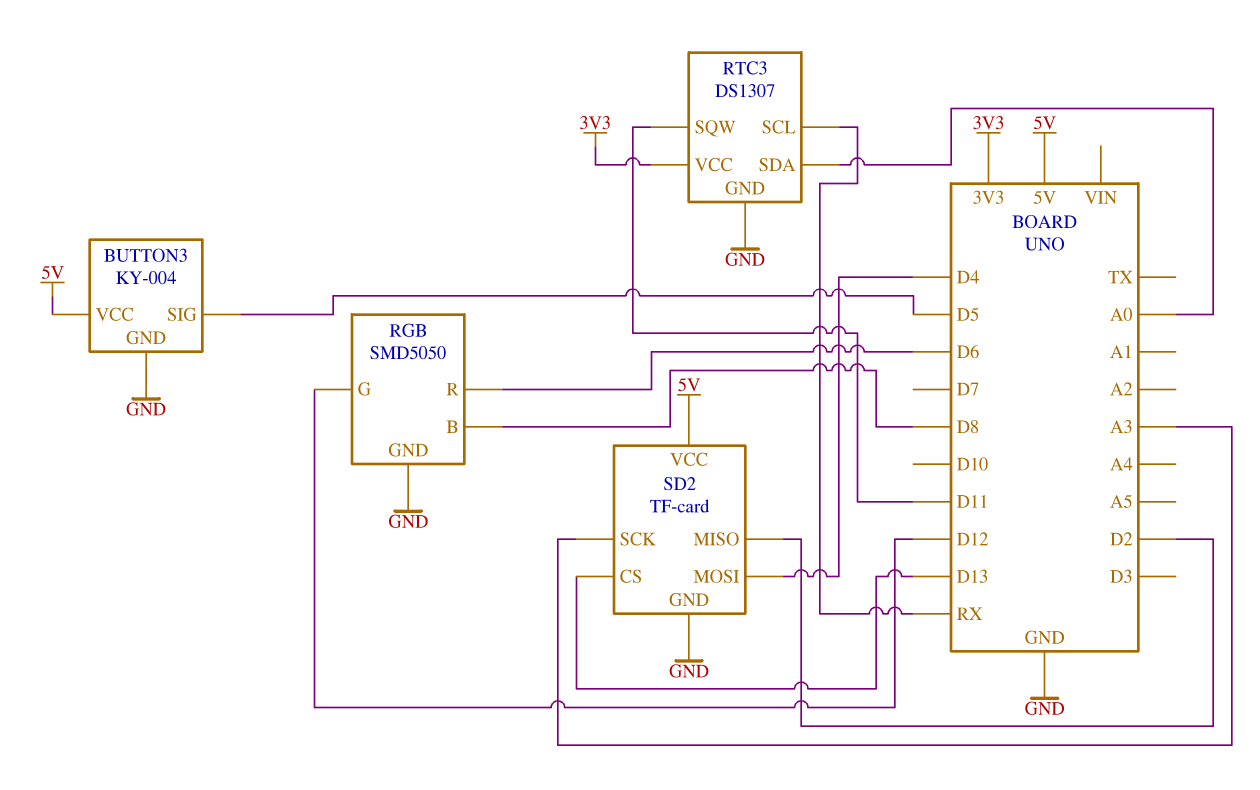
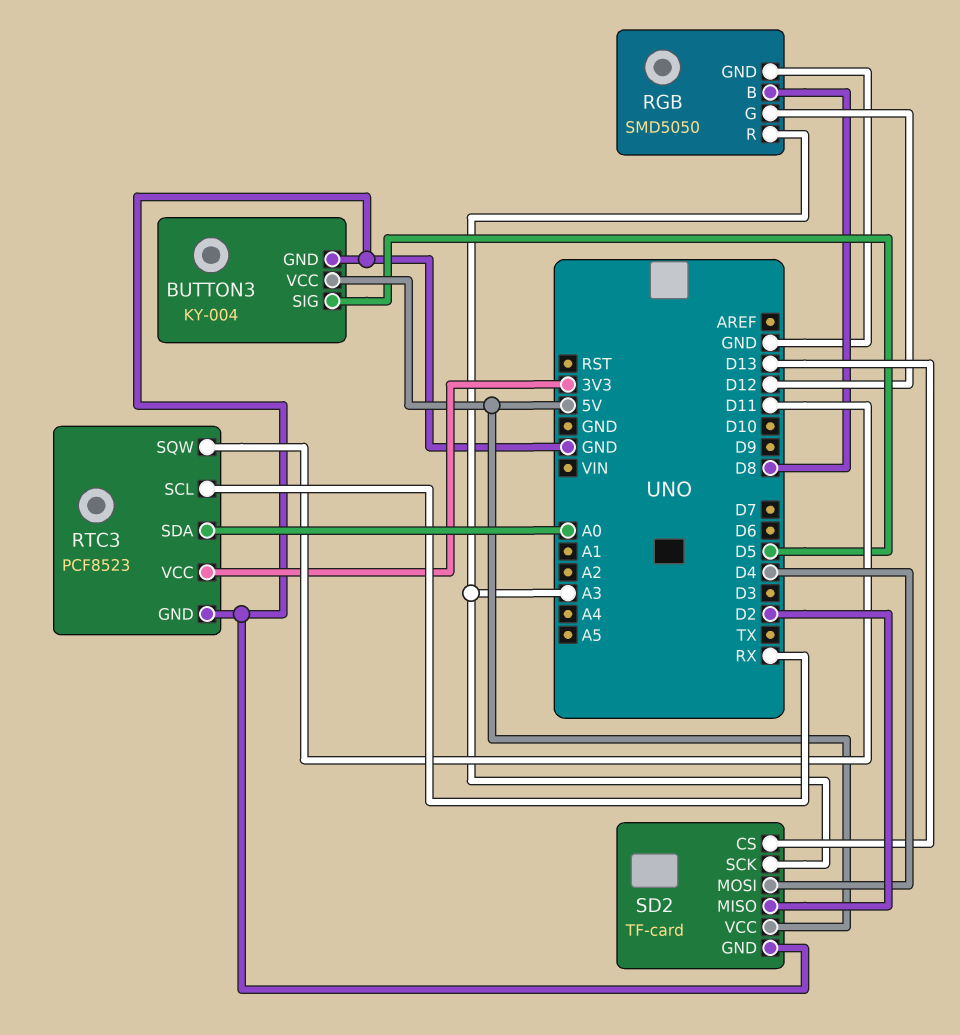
RGB pin R: D6 -> A3
RTC3: DS1307 -> PCF8523

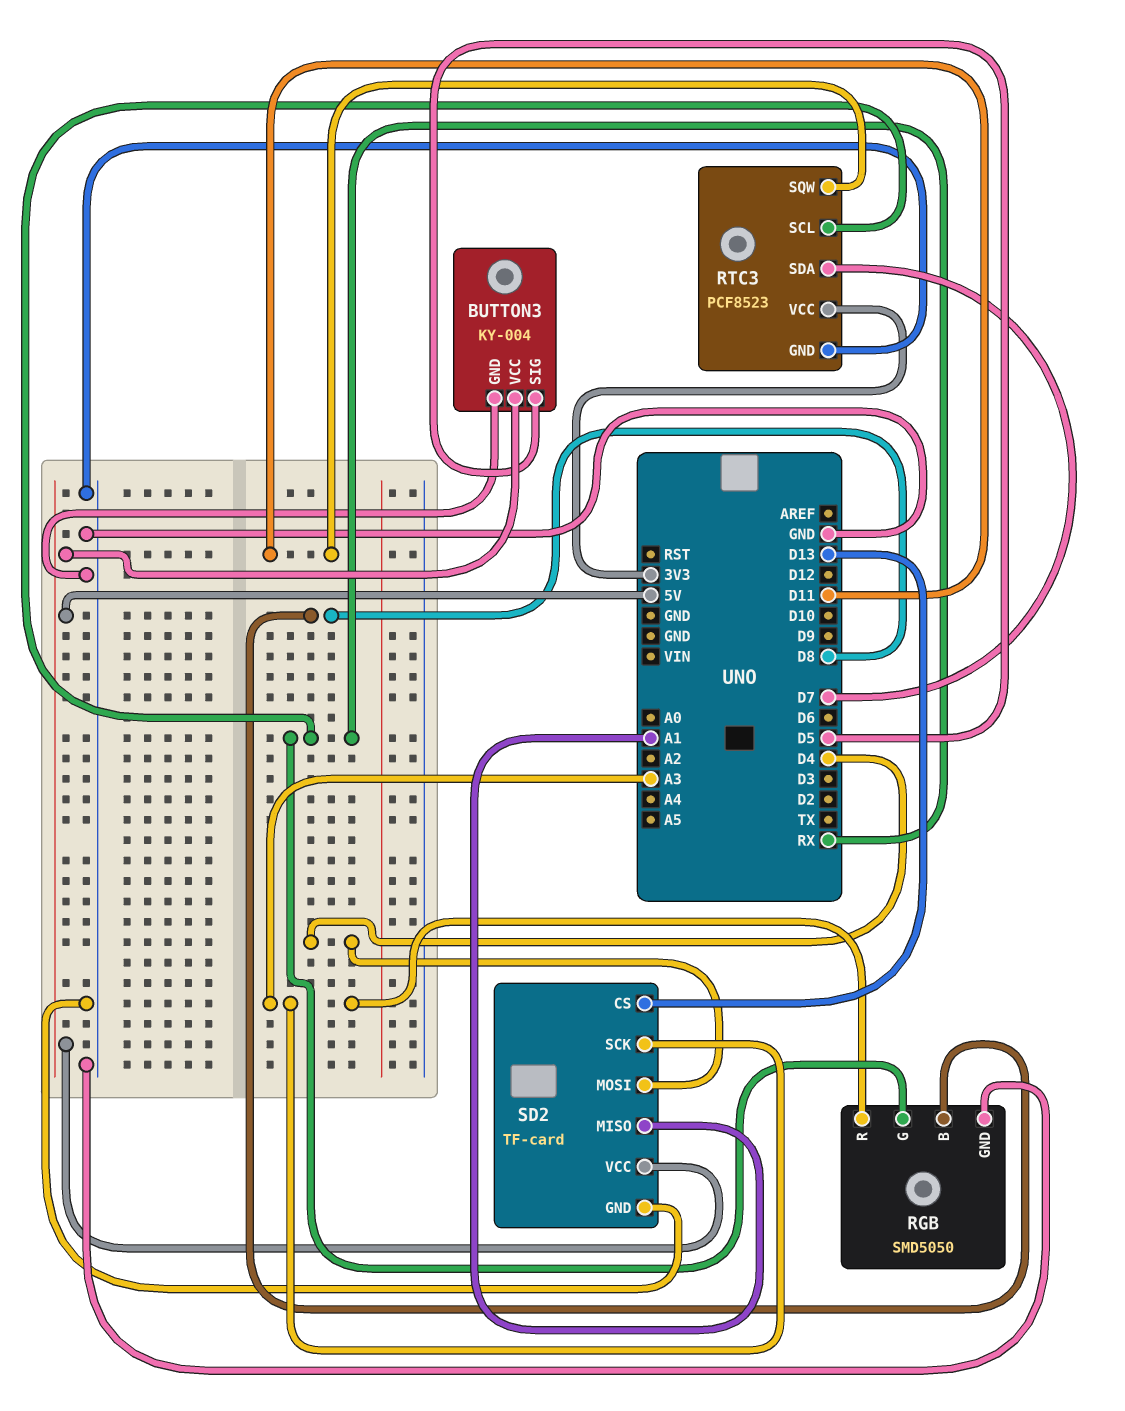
RGB pin G: D12 -> RX
RTC3 pin SDA: A0 -> D7
SD2 pin MISO: D2 -> A1

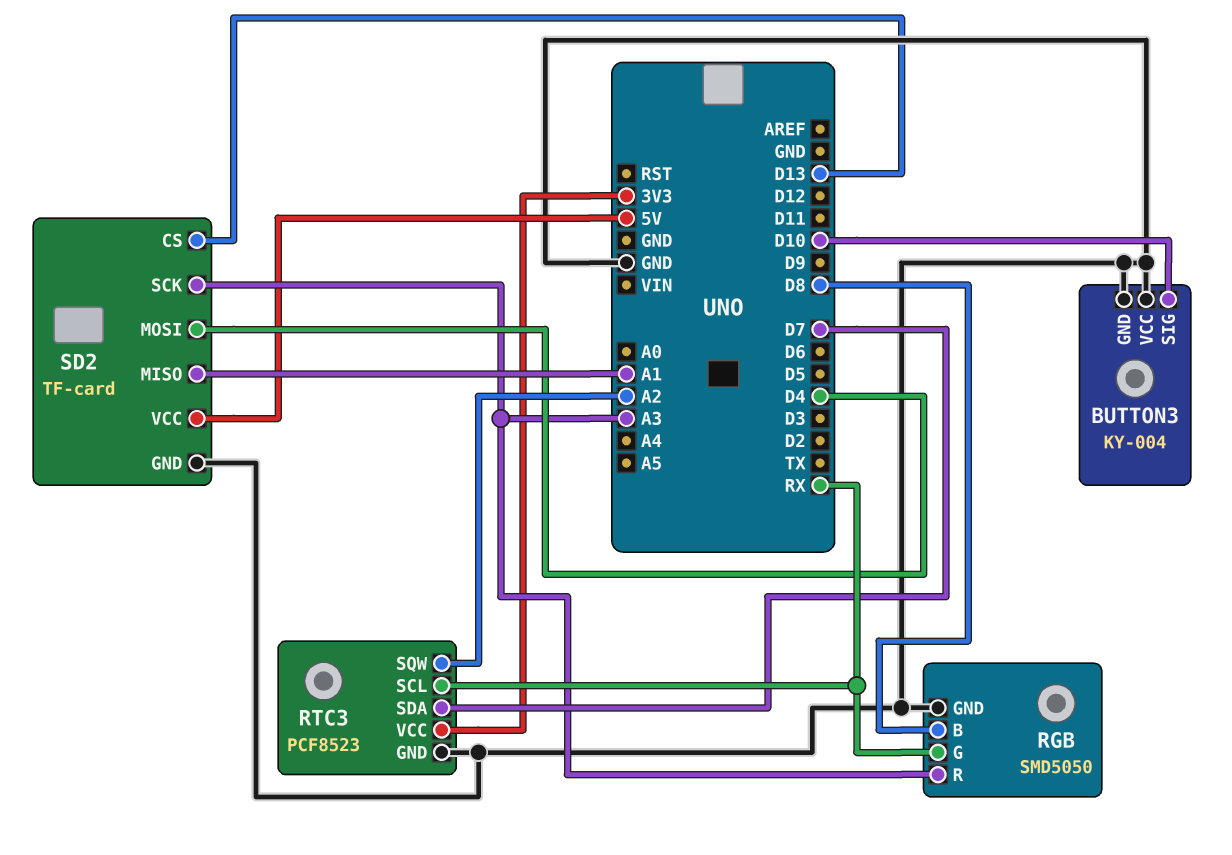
BUTTON3 pin SIG: D5 -> D10
BUTTON3 pin VCC: 5V -> GND
RTC3 pin SQW: D11 -> A2

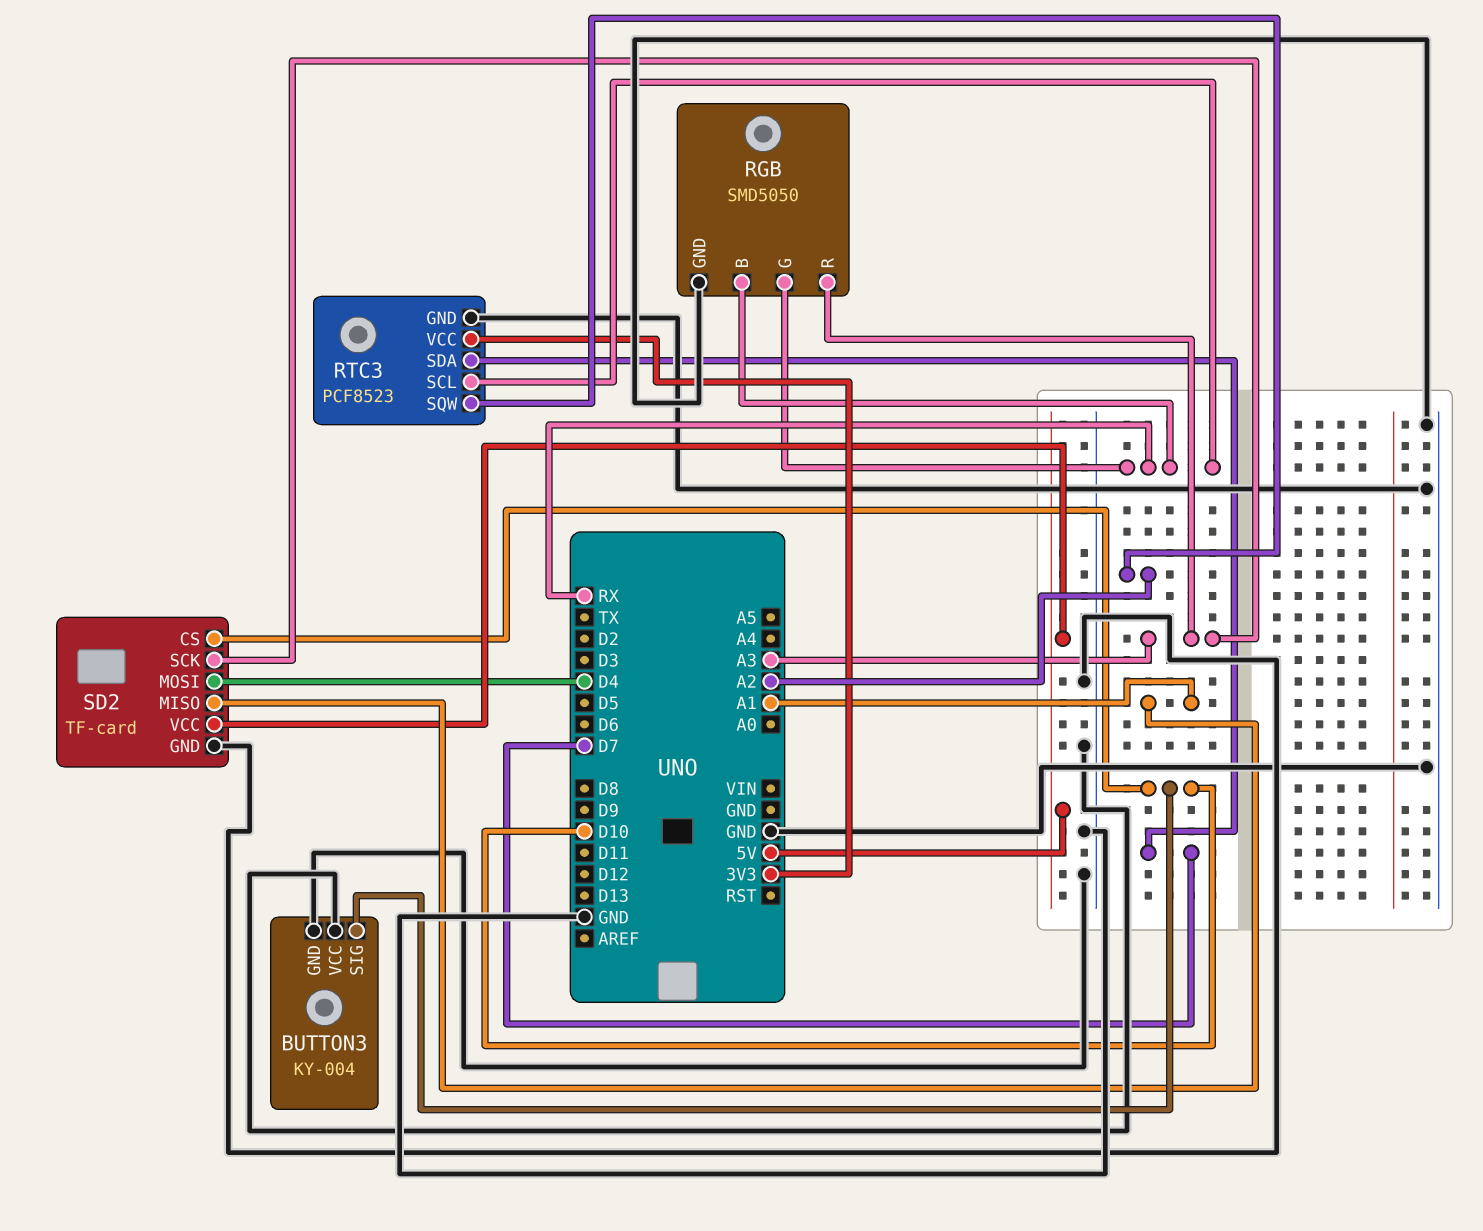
RGB pin B: D8 -> RX
SD2 pin CS: D13 -> D10

